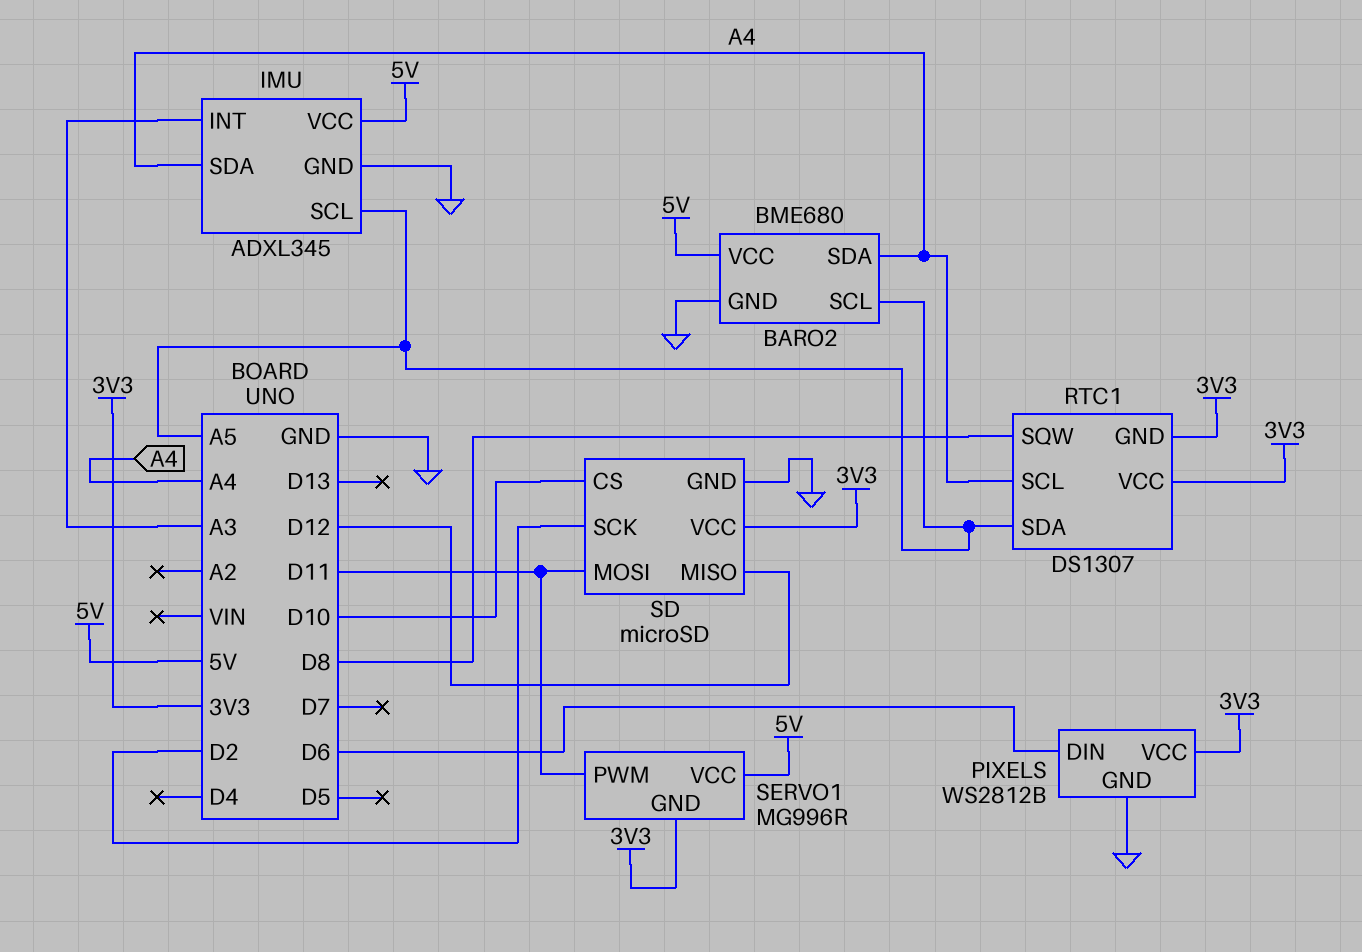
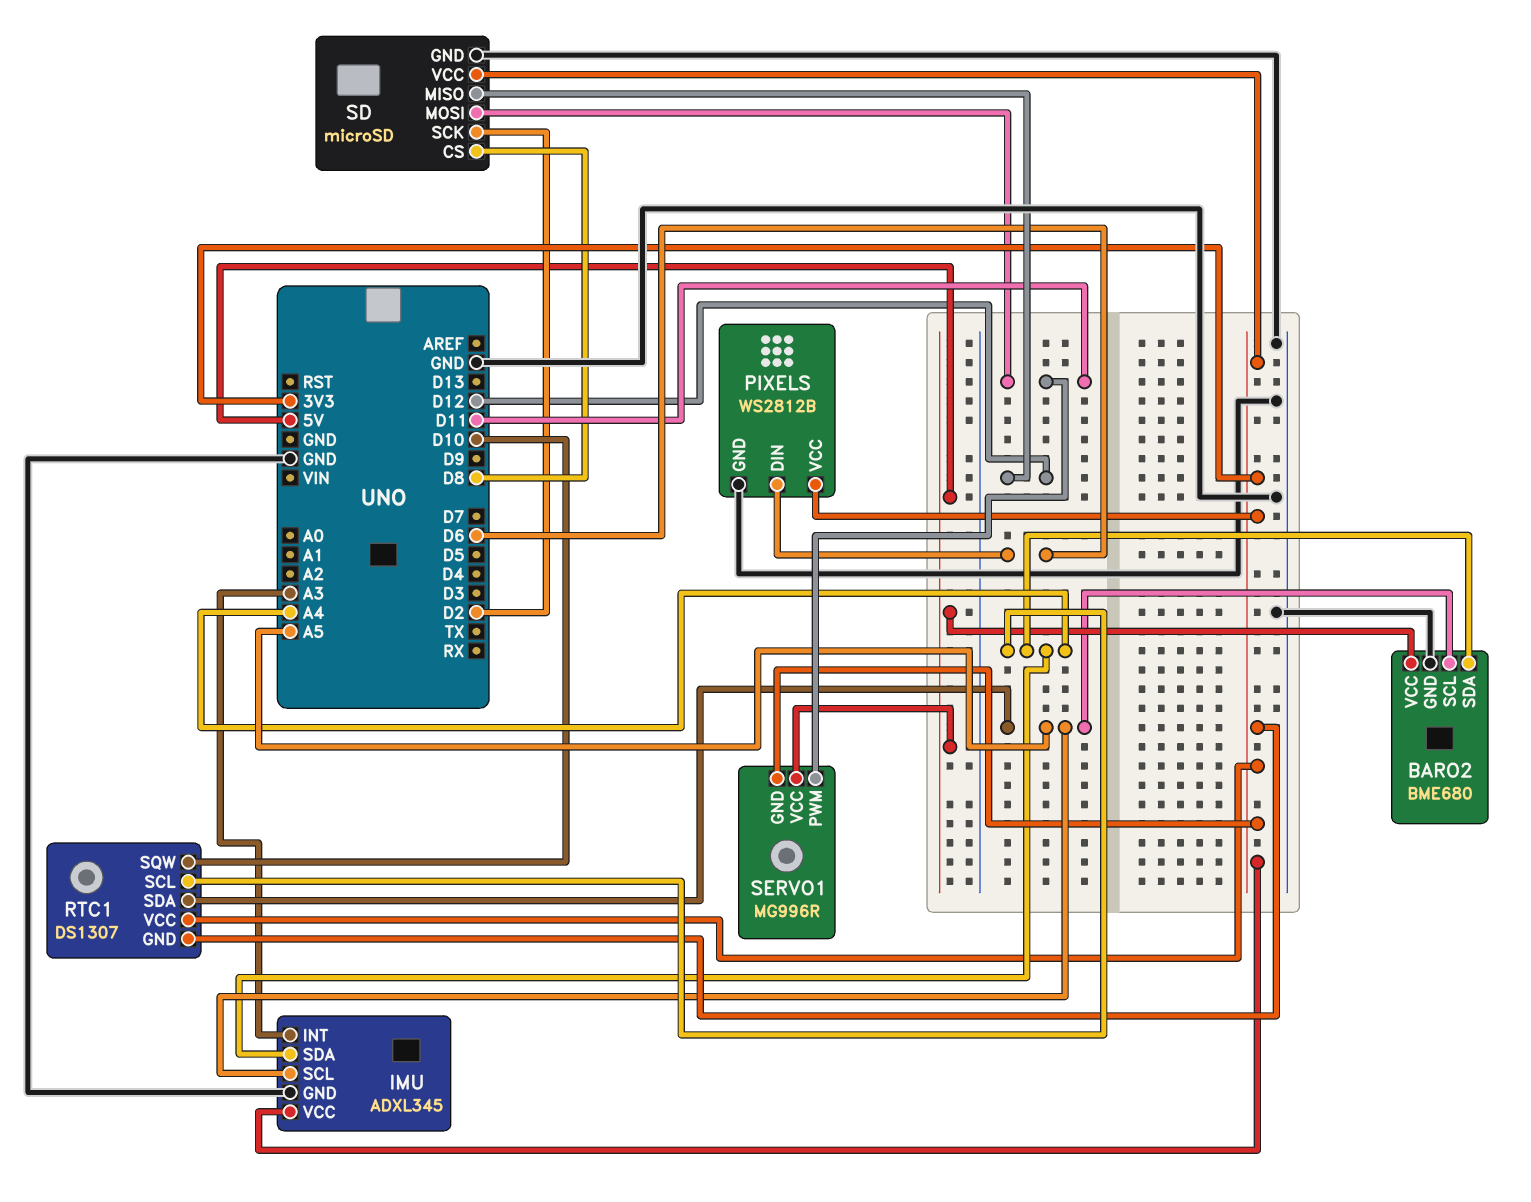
IMU pin VCC: 5V -> 3V3
RTC1 pin SQW: D8 -> D10
SD pin CS: D10 -> D8

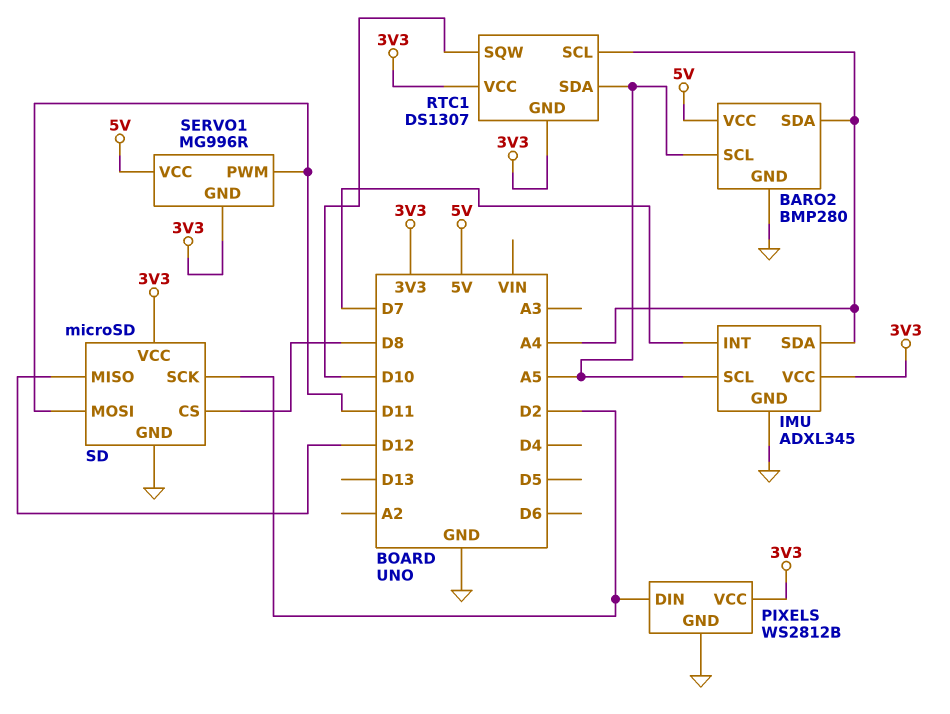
BARO2: BME680 -> BMP280
IMU pin INT: A3 -> D7
PIXELS pin DIN: D6 -> D2

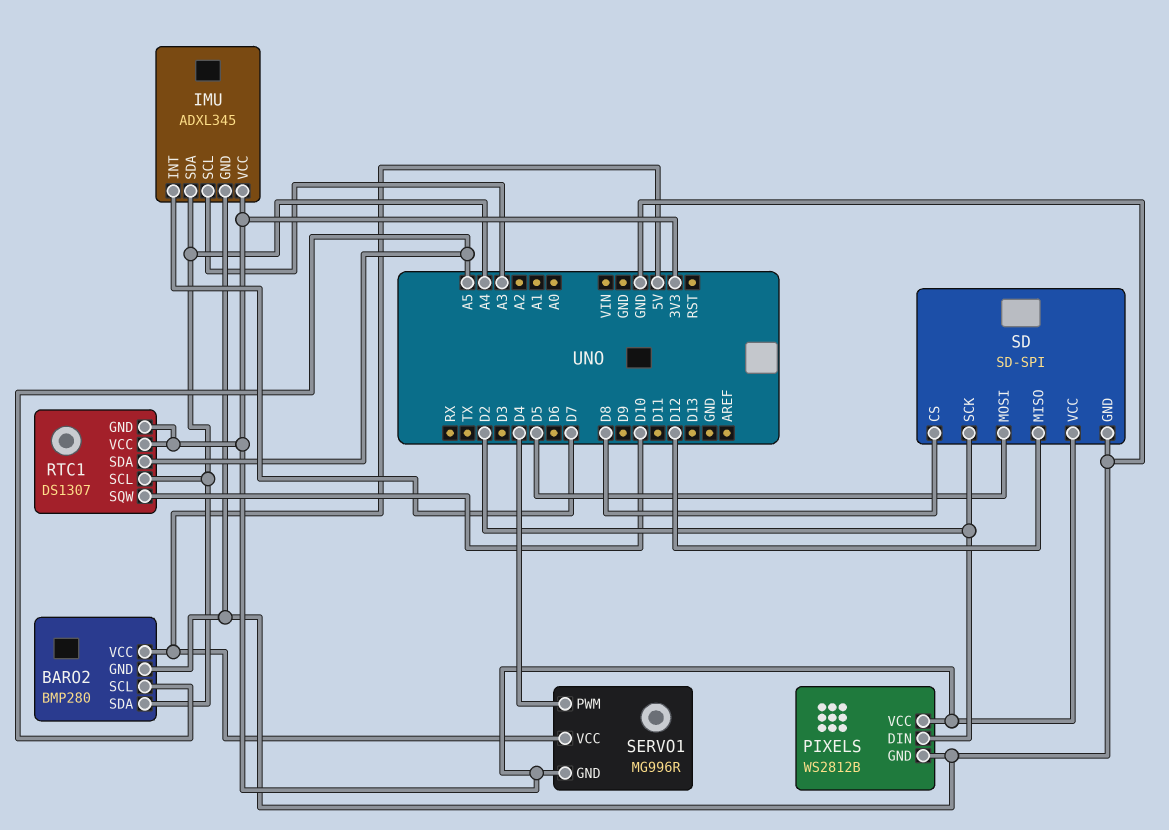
IMU pin SCL: A5 -> A3
SD: microSD -> SD-SPI
SD pin MOSI: D11 -> D5
SERVO1 pin PWM: D11 -> D4

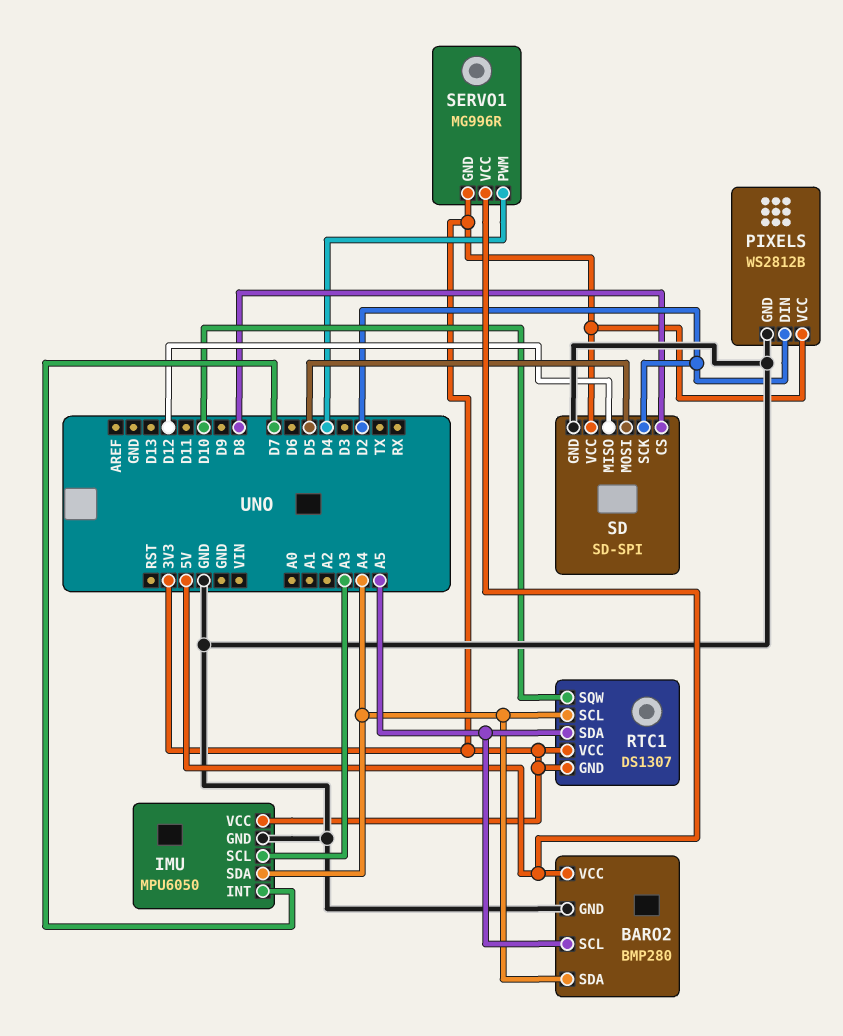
IMU: ADXL345 -> MPU6050

